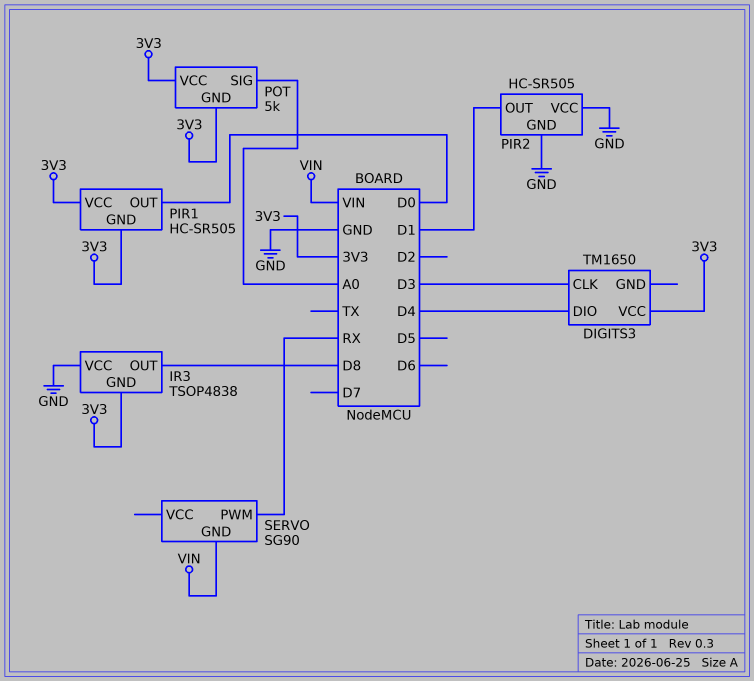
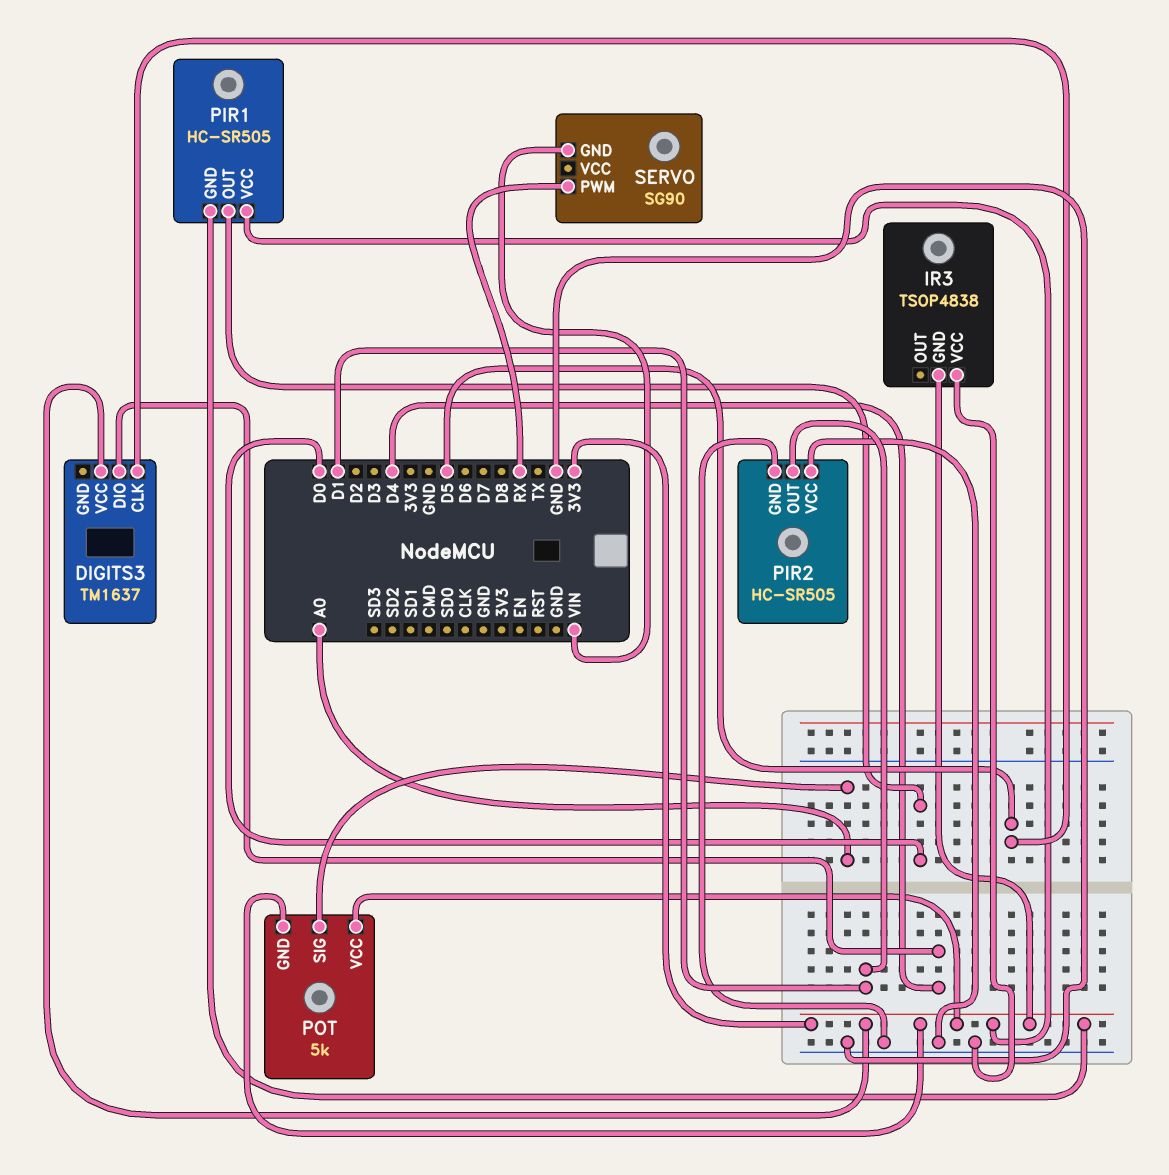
DIGITS3: TM1650 -> TM1637
DIGITS3 pin CLK: D3 -> D5
IR3 pin OUT: D8 -> none

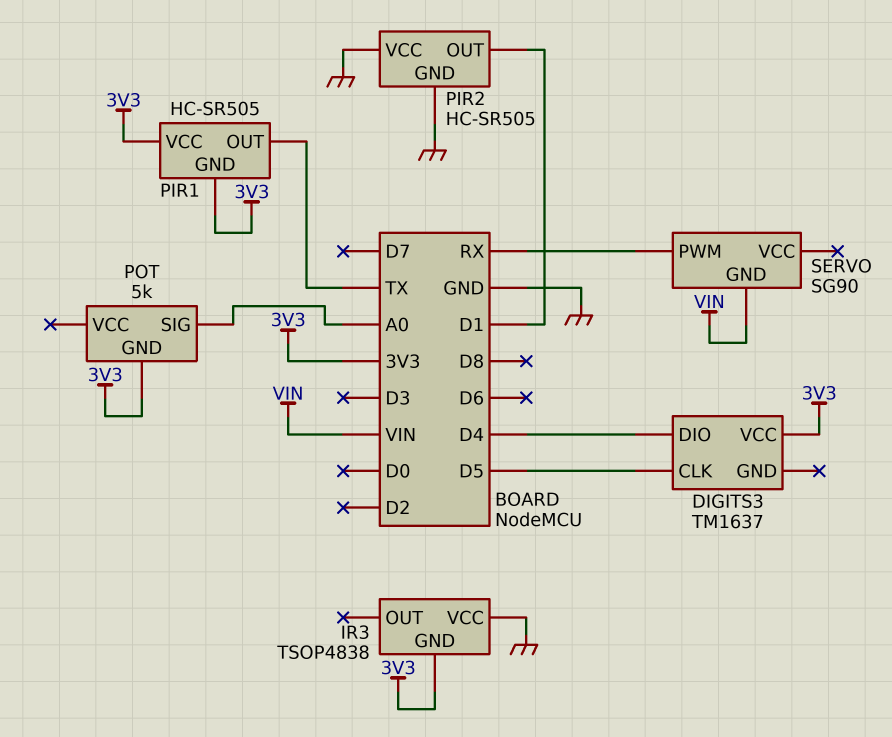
PIR1 pin OUT: D0 -> TX
POT pin VCC: 3V3 -> none

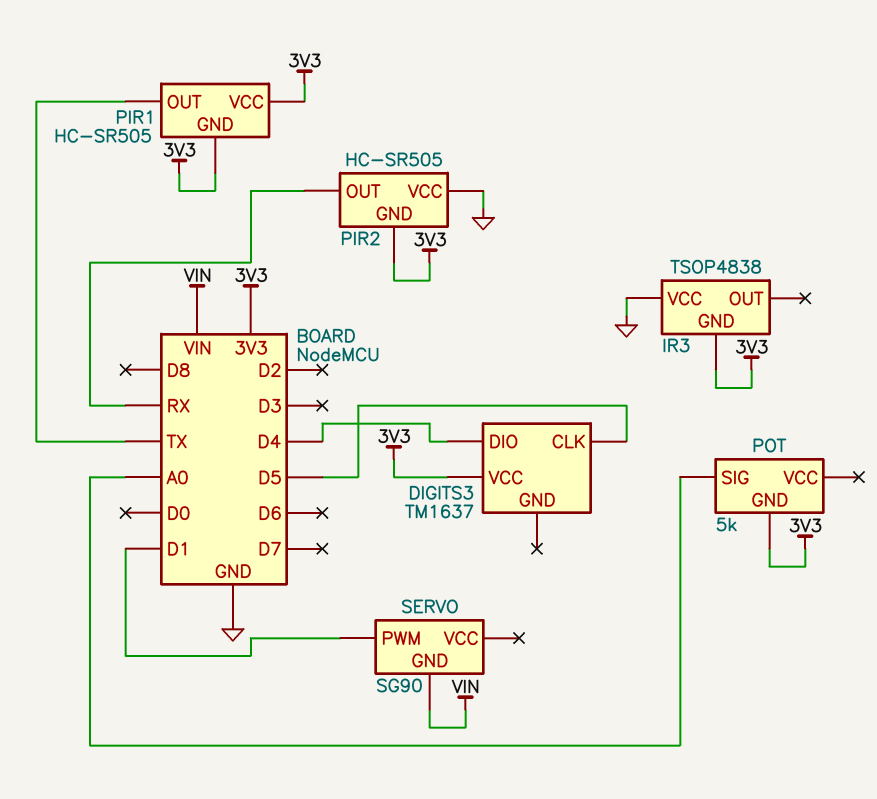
PIR2 pin GND: GND -> 3V3
PIR2 pin OUT: D1 -> RX
SERVO pin PWM: RX -> D1

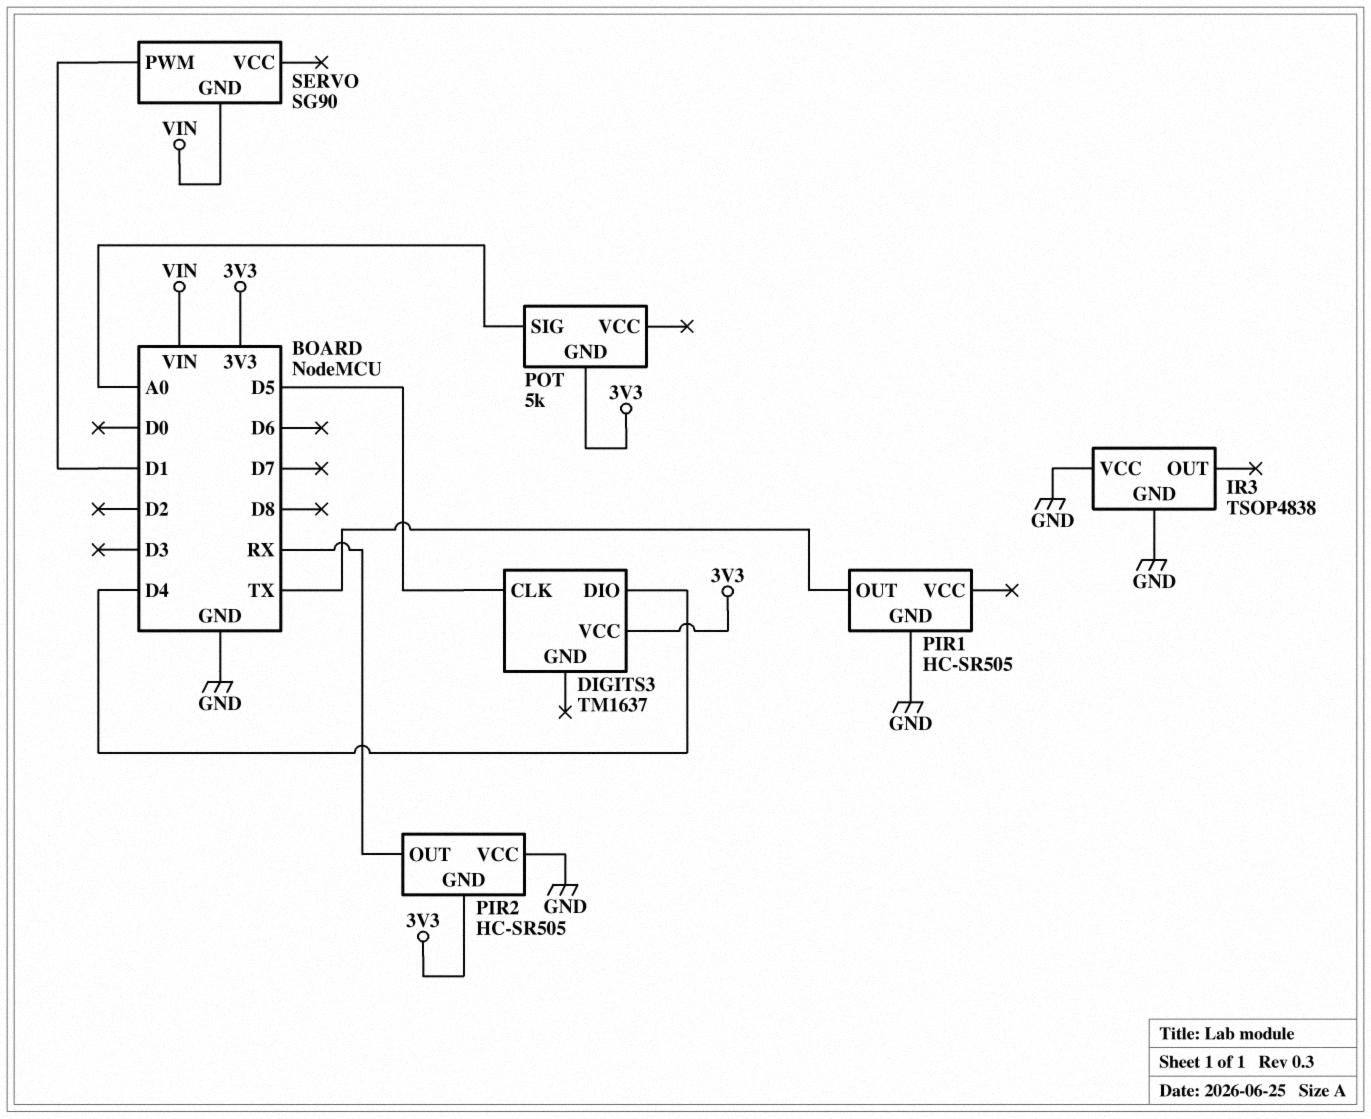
IR3 pin GND: 3V3 -> GND
PIR1 pin GND: 3V3 -> GND
PIR1 pin VCC: 3V3 -> none

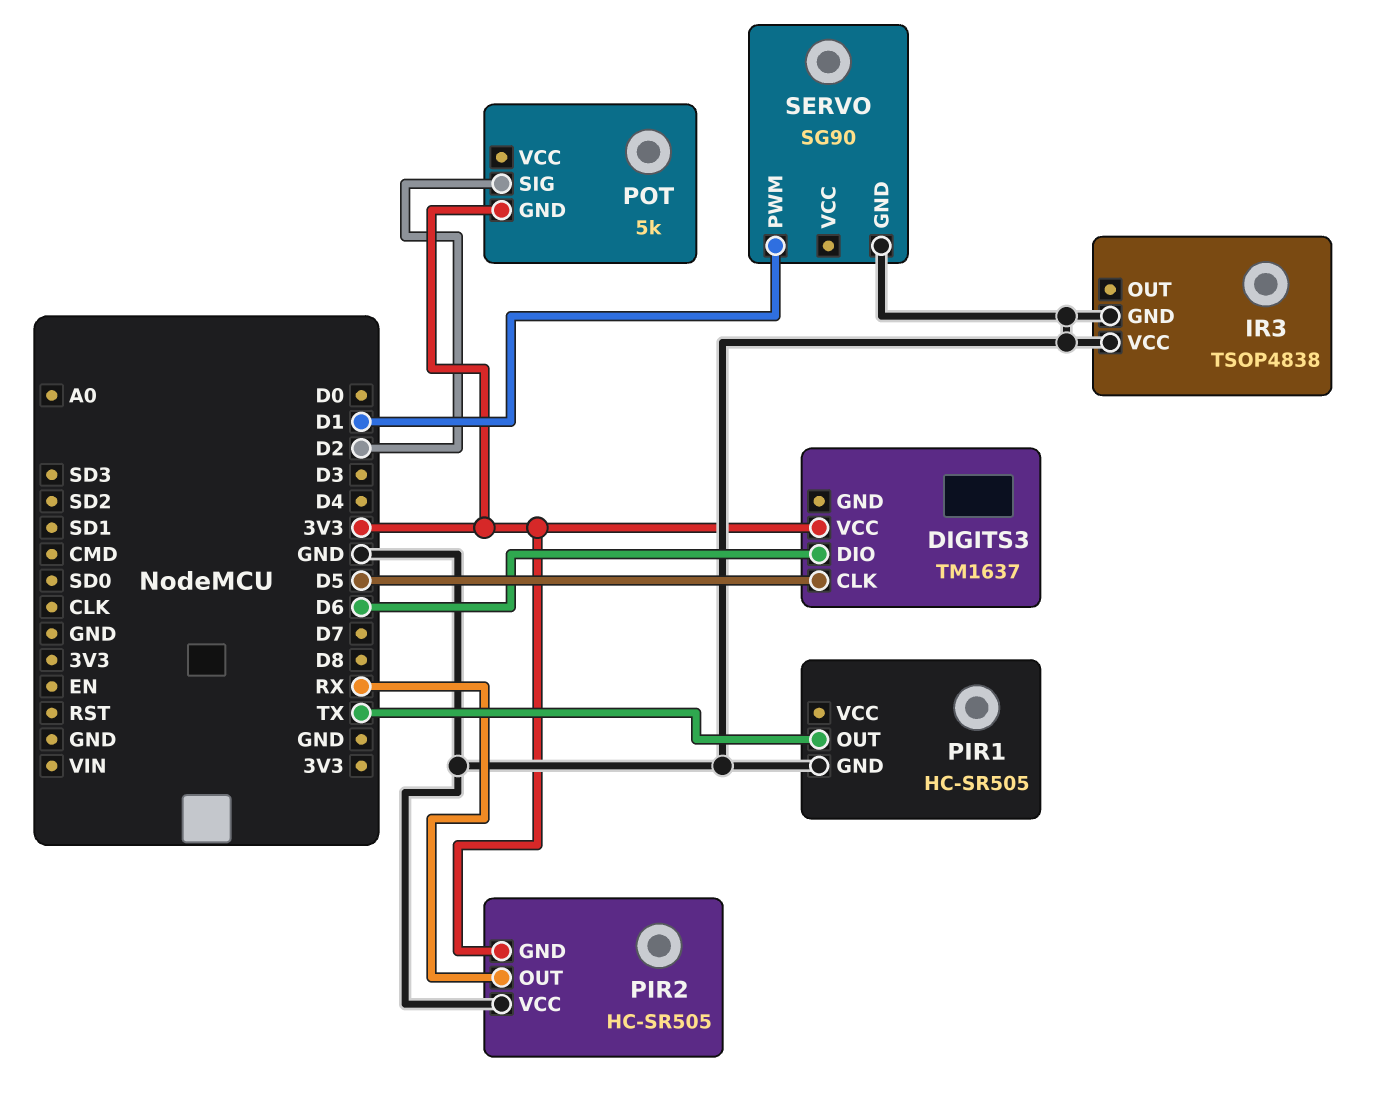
DIGITS3 pin DIO: D4 -> D6
POT pin SIG: A0 -> D2
SERVO pin GND: VIN -> GND

